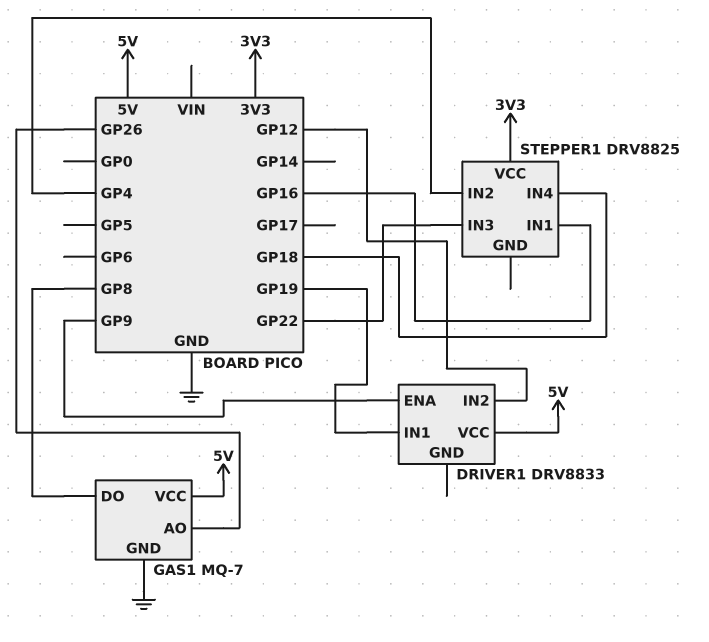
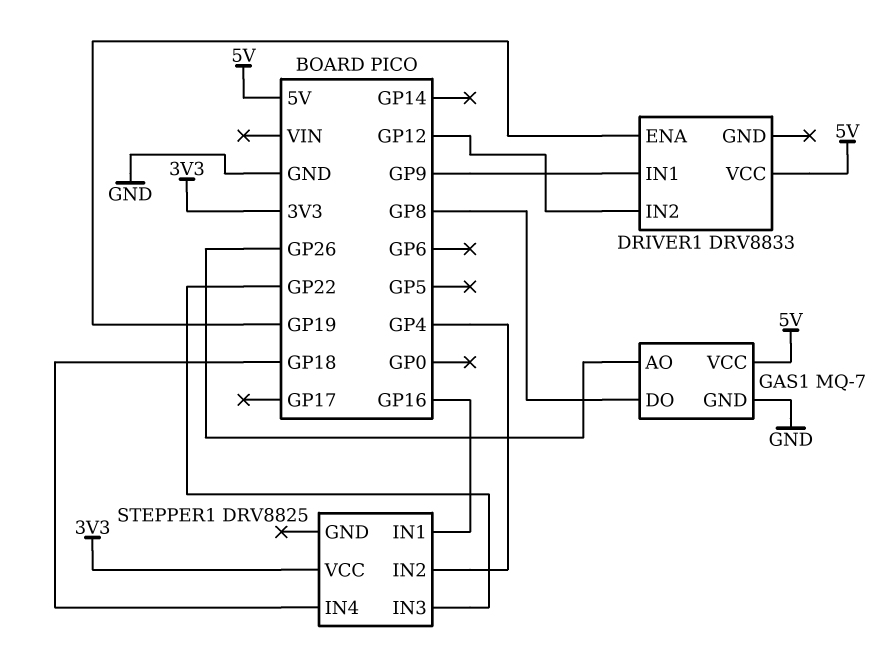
DRIVER1 pin ENA: GP9 -> GP19
DRIVER1 pin IN1: GP19 -> GP9

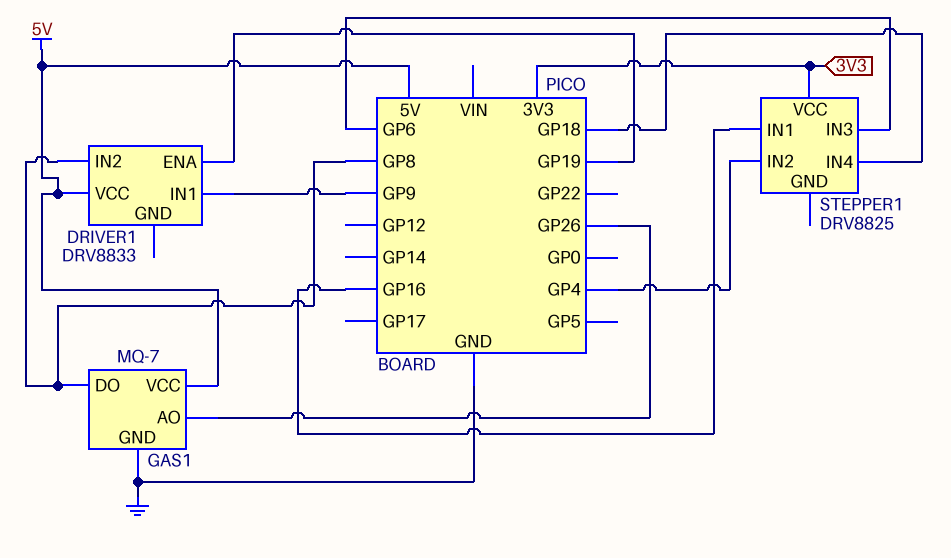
DRIVER1 pin IN2: GP12 -> GP8
STEPPER1 pin IN3: GP22 -> GP6

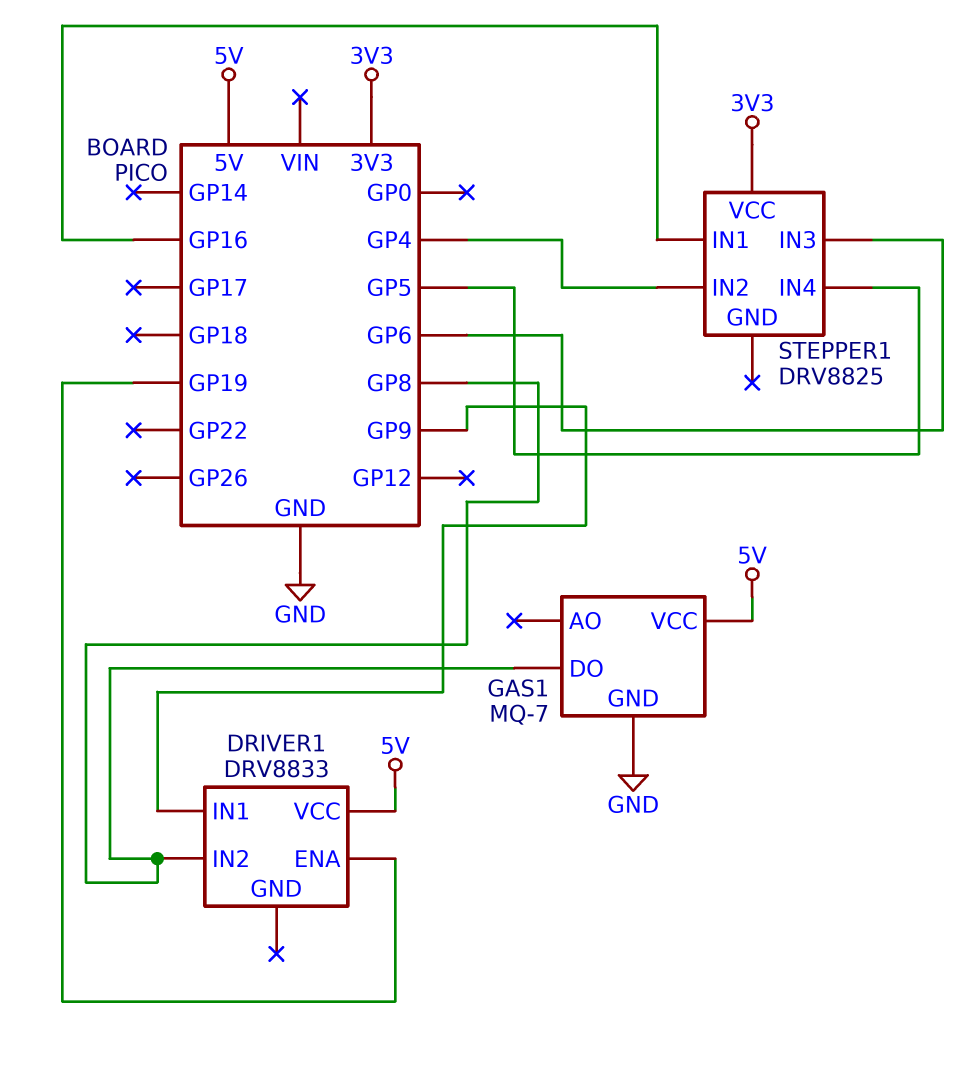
GAS1 pin AO: GP26 -> none
STEPPER1 pin IN4: GP18 -> GP5

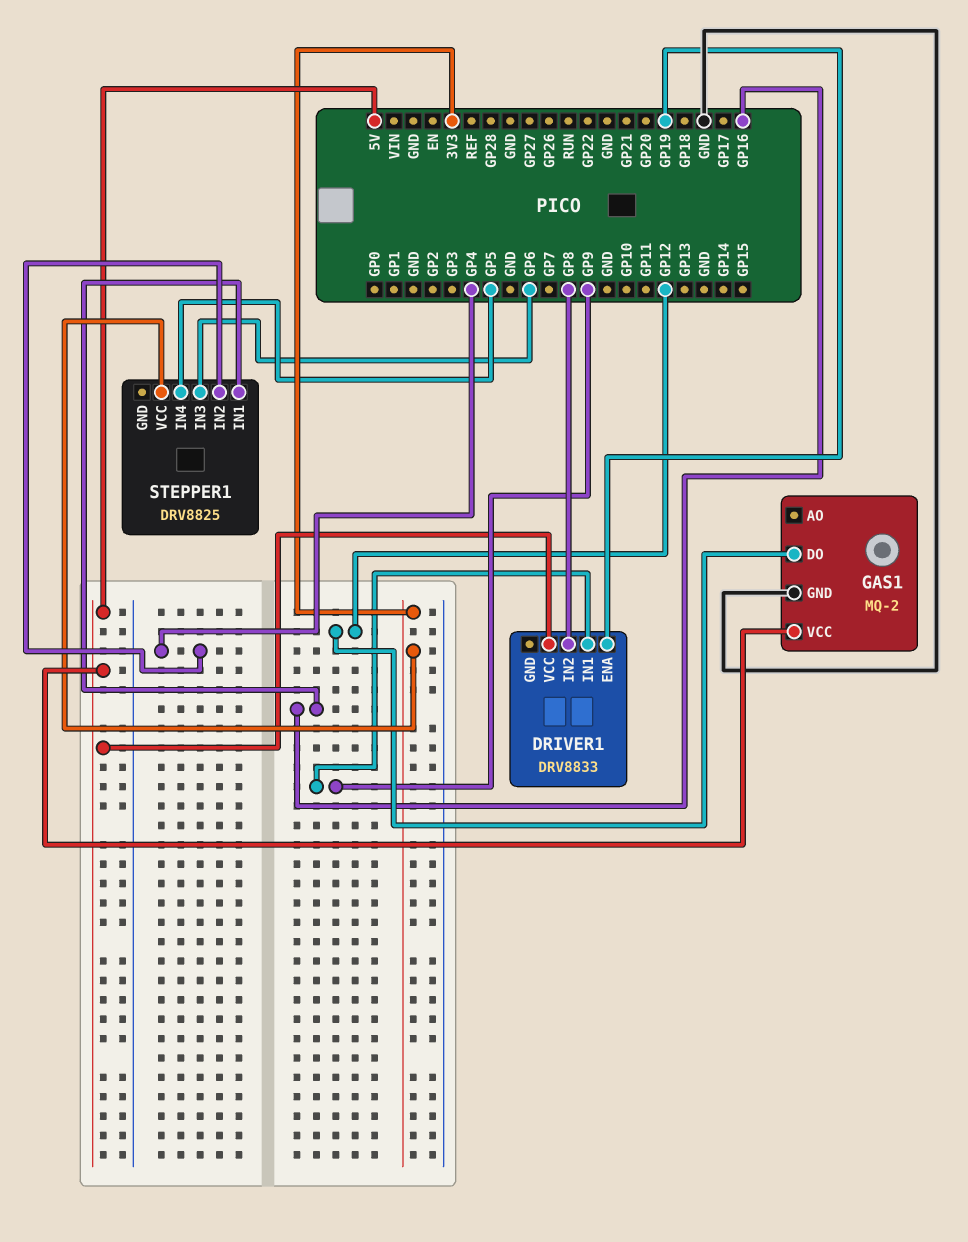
GAS1: MQ-7 -> MQ-2
GAS1 pin DO: GP8 -> GP12

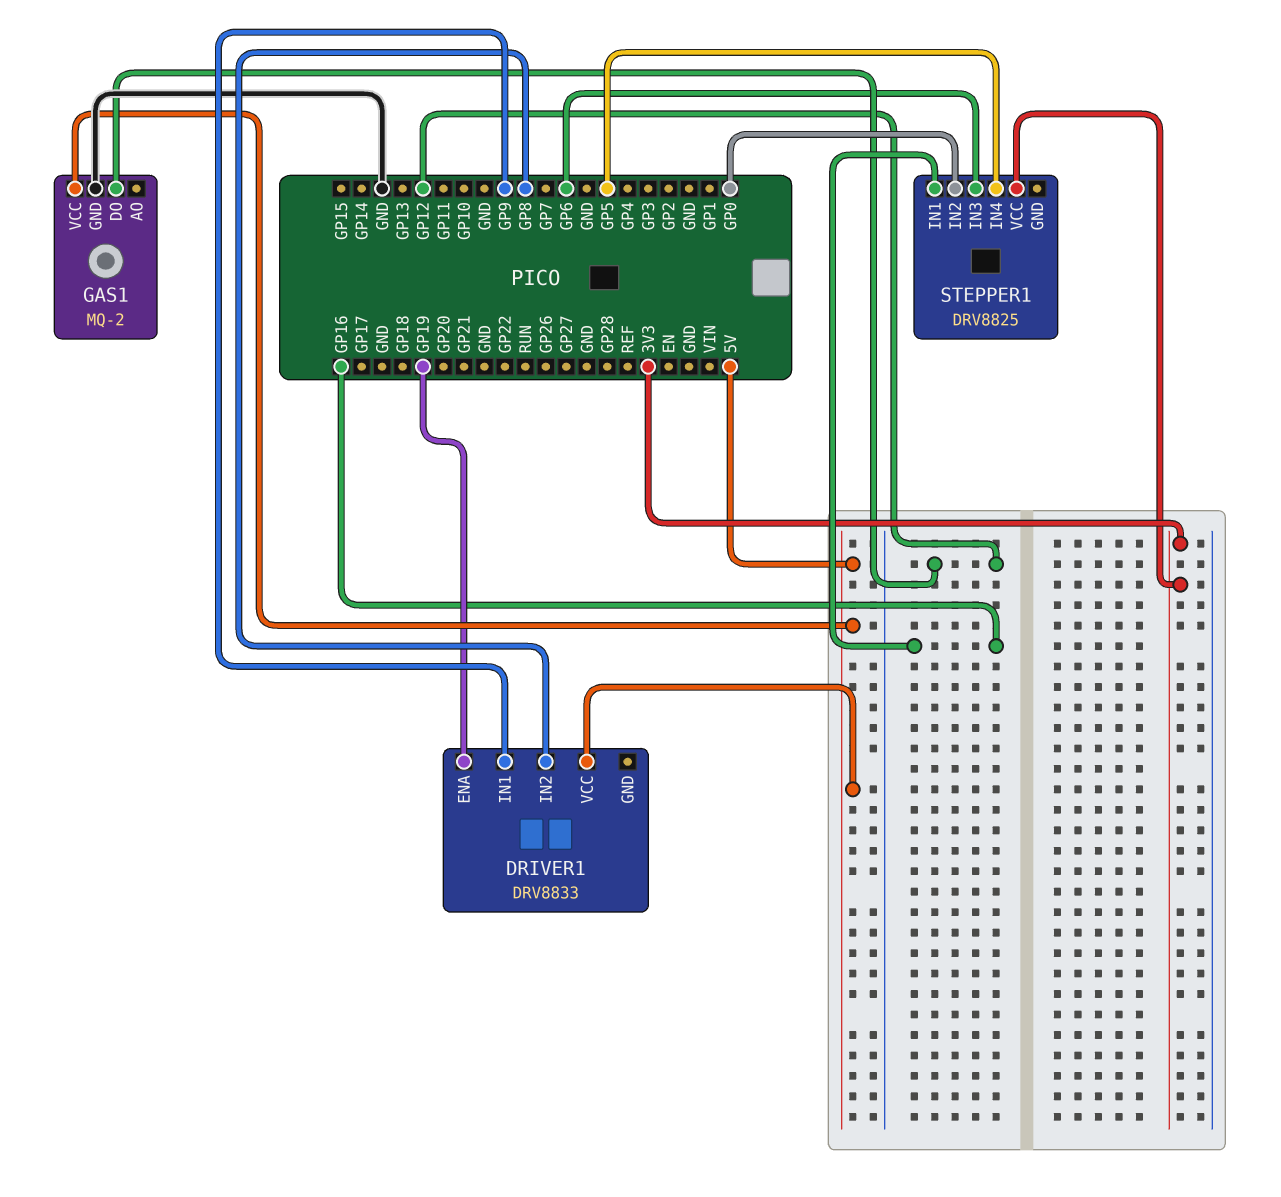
STEPPER1 pin IN2: GP4 -> GP0

